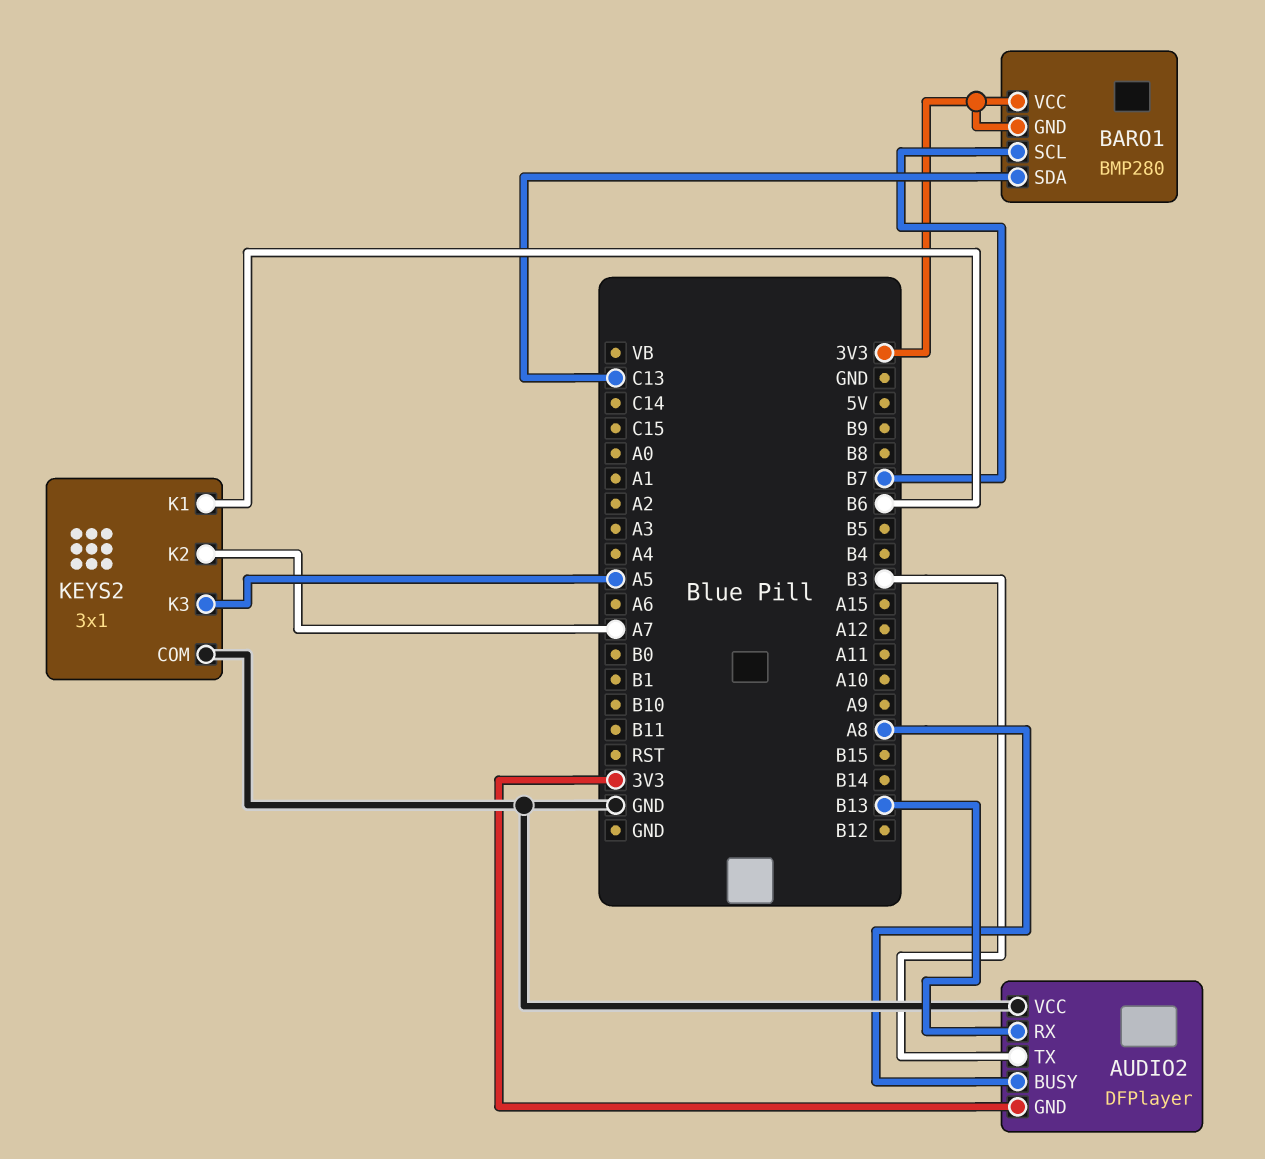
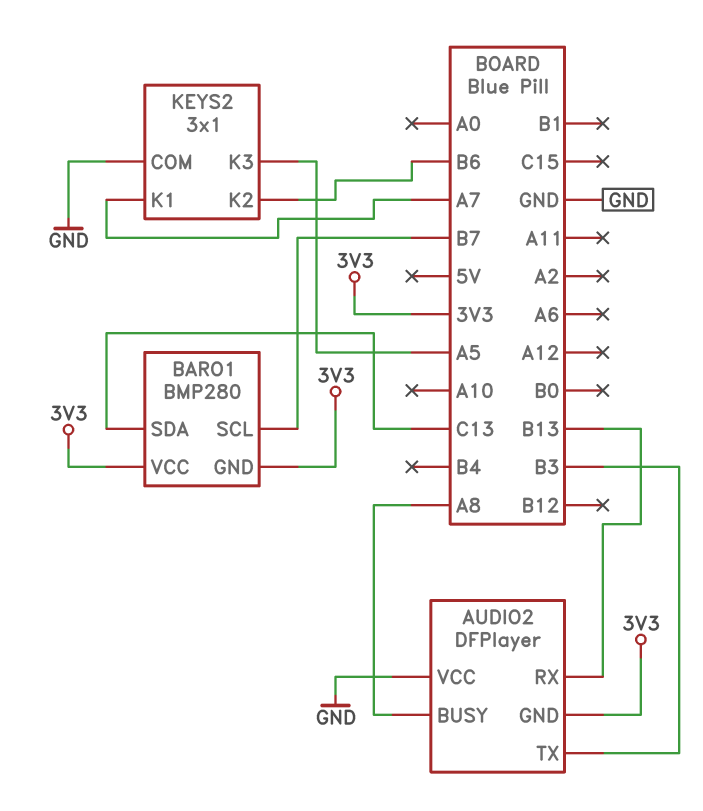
KEYS2 pin K1: B6 -> A7
KEYS2 pin K2: A7 -> B6

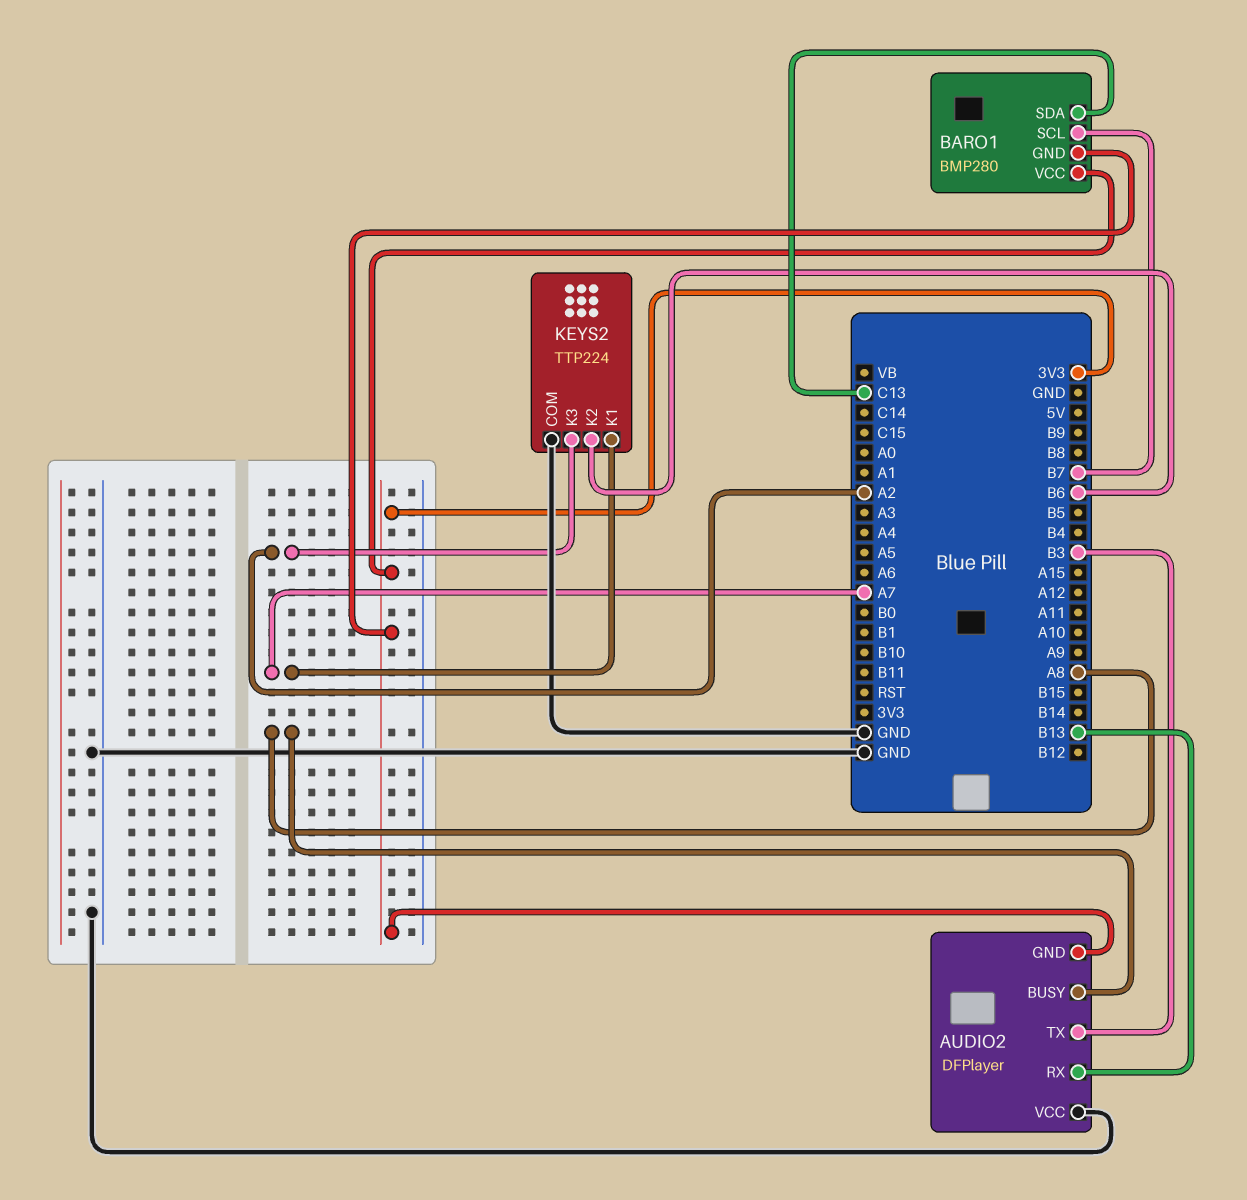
KEYS2: 3x1 -> TTP224
KEYS2 pin K3: A5 -> A2

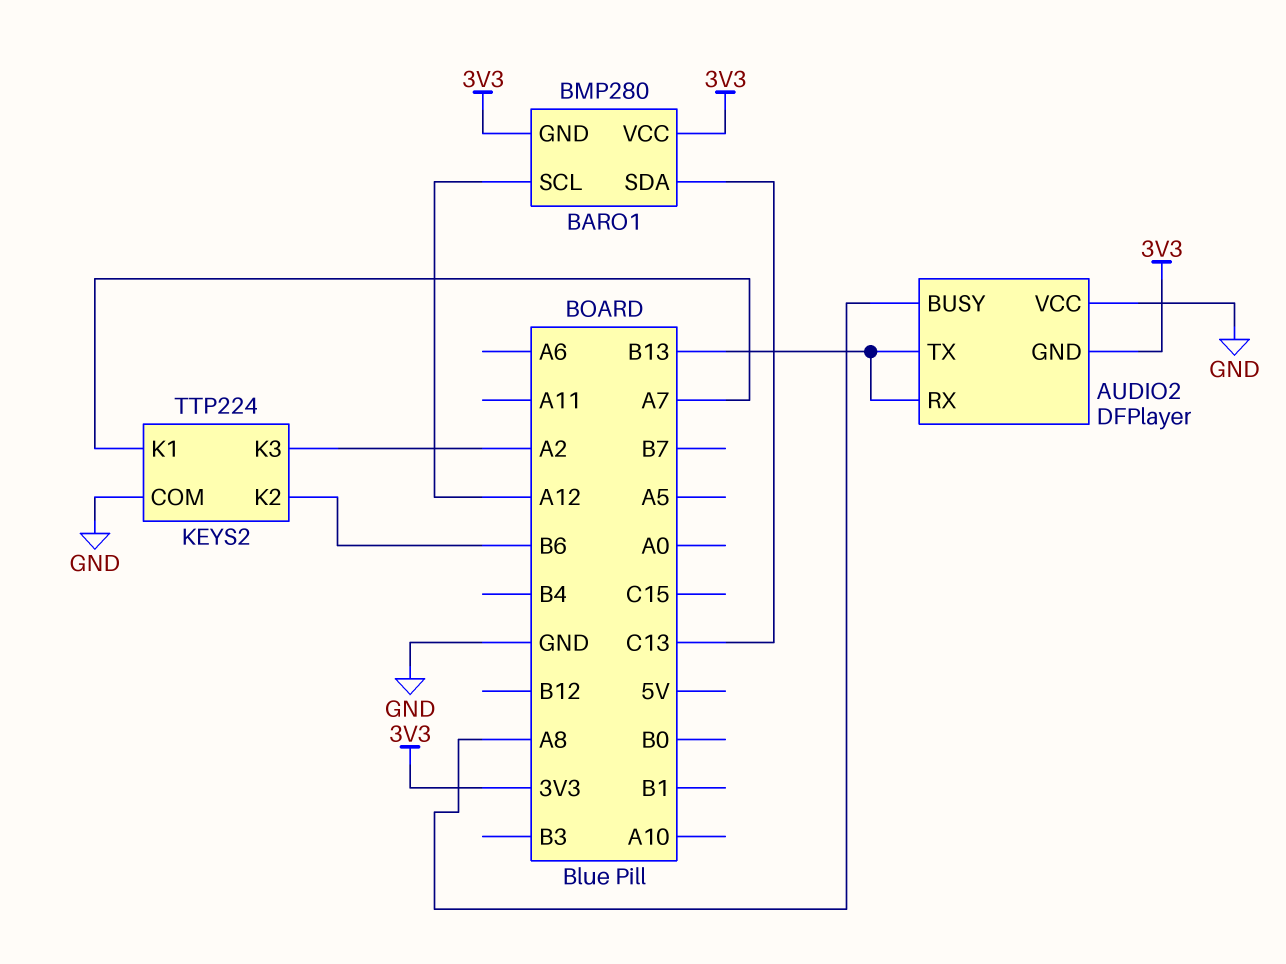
AUDIO2 pin TX: B3 -> B13
BARO1 pin SCL: B7 -> A12

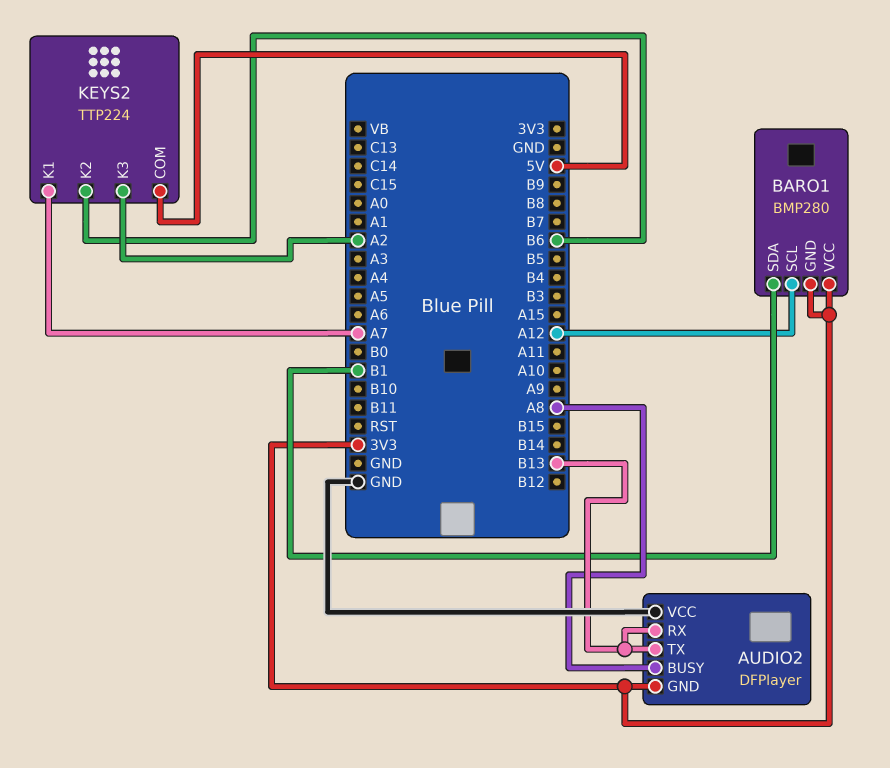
BARO1 pin SDA: C13 -> B1
KEYS2 pin COM: GND -> 5V

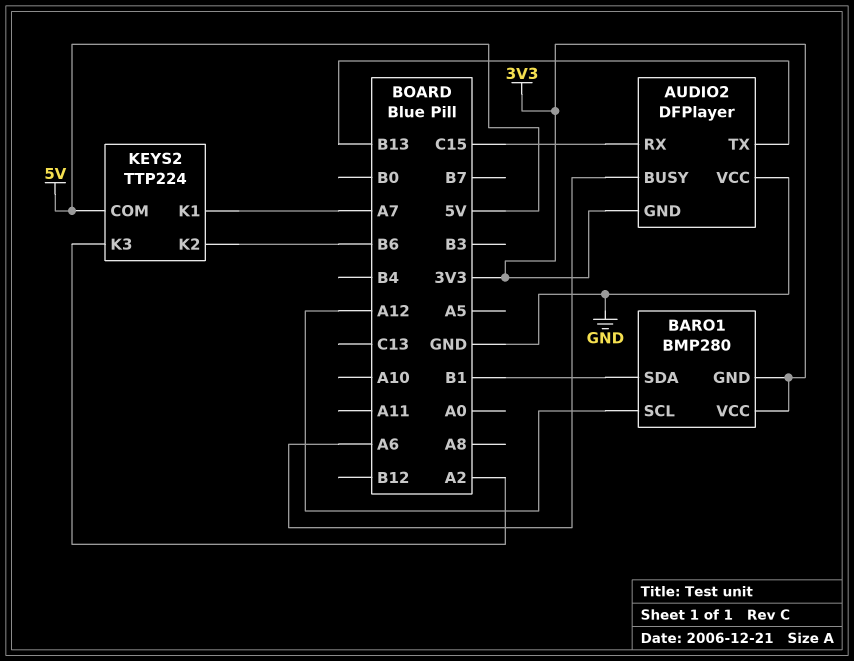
AUDIO2 pin BUSY: A8 -> A6
AUDIO2 pin RX: B13 -> C15

